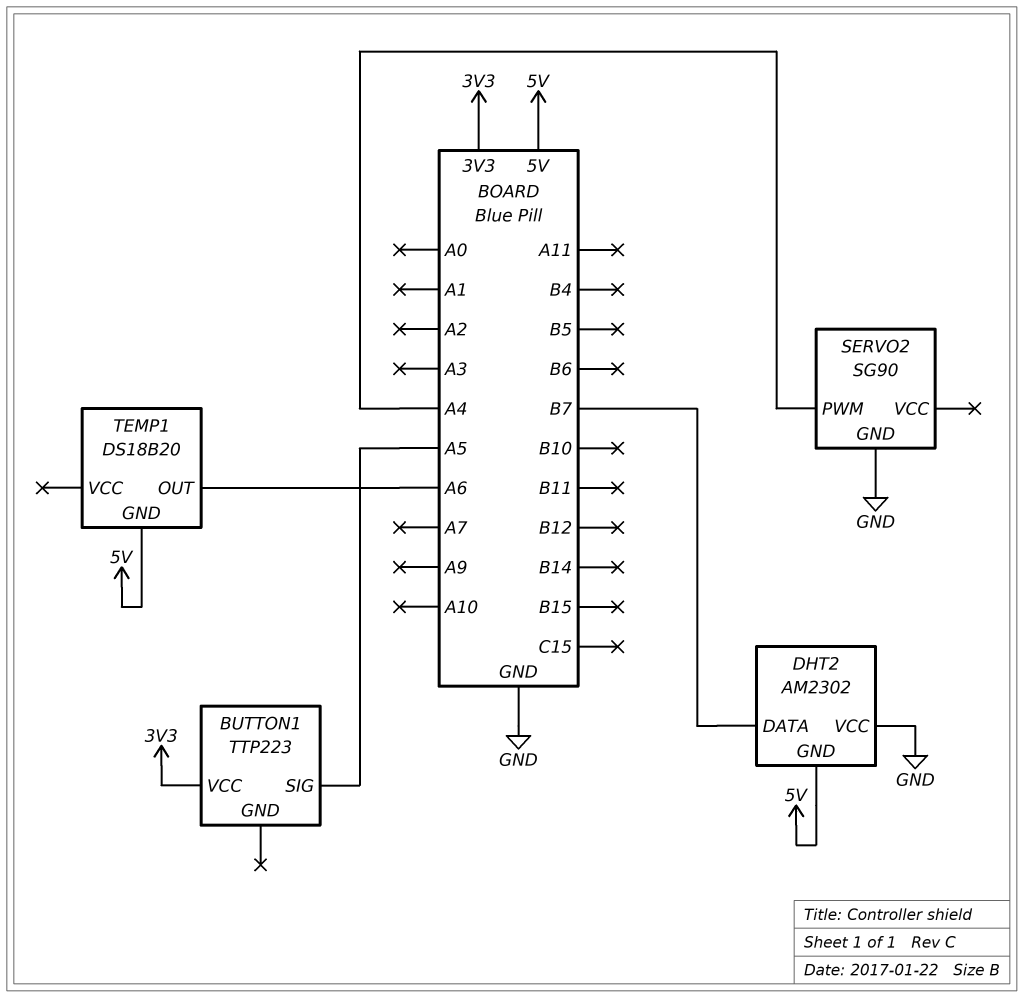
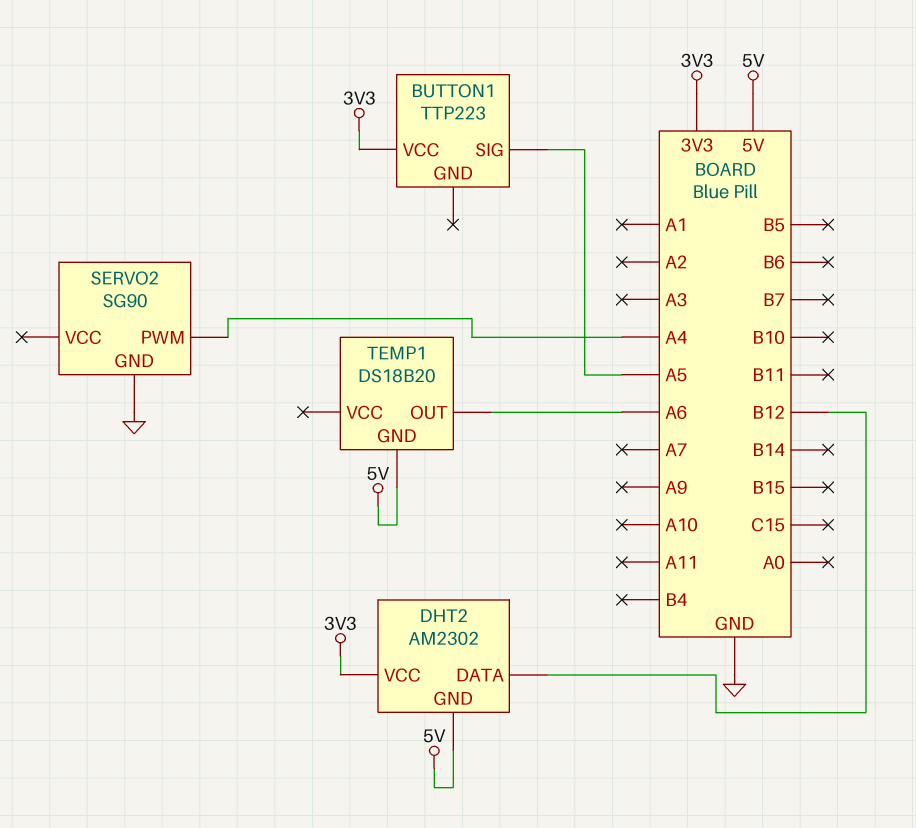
DHT2 pin DATA: B7 -> B12
DHT2 pin VCC: GND -> 3V3

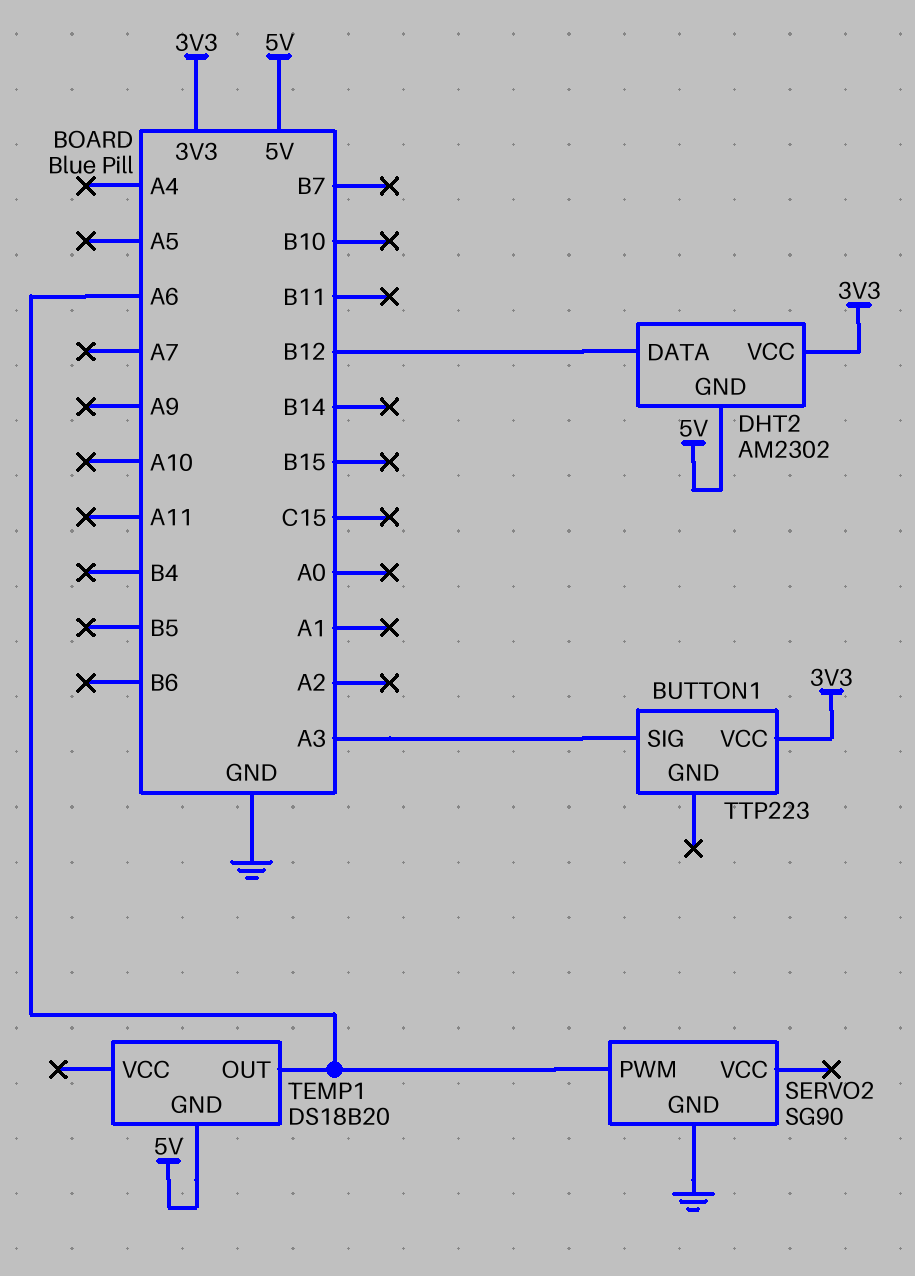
BUTTON1 pin SIG: A5 -> A3
SERVO2 pin PWM: A4 -> A6

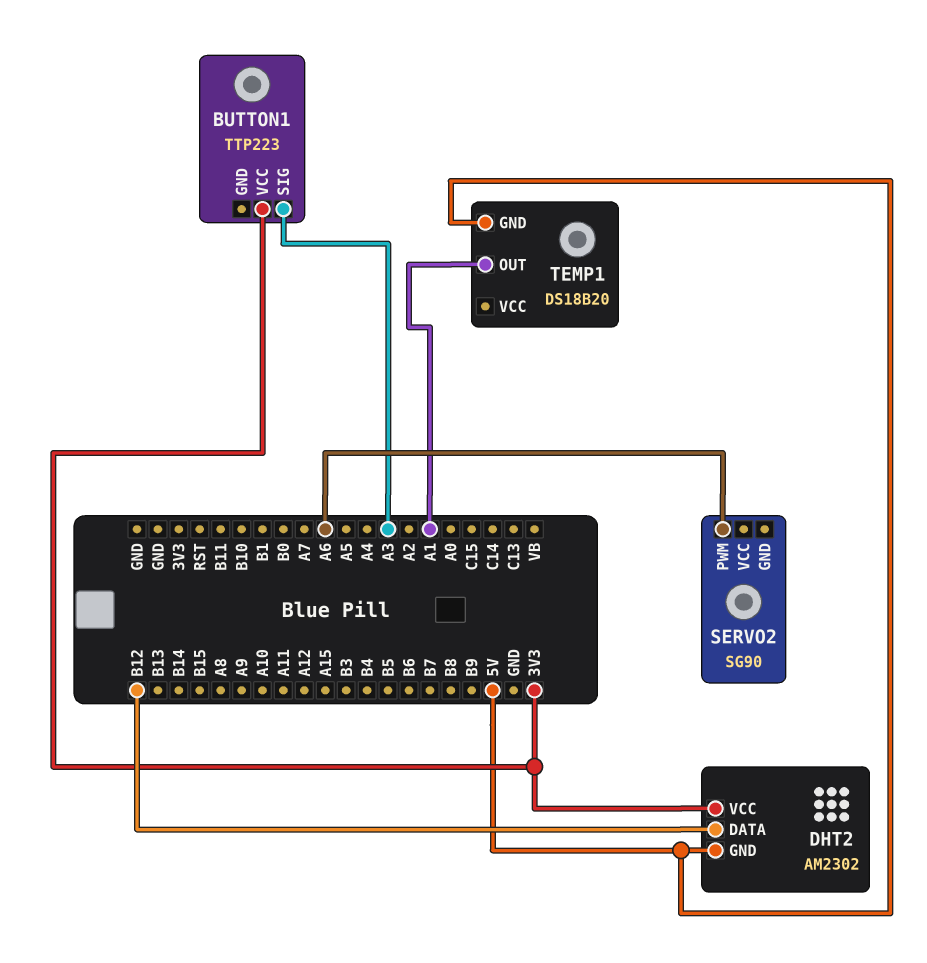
SERVO2 pin GND: GND -> none
TEMP1 pin OUT: A6 -> A1

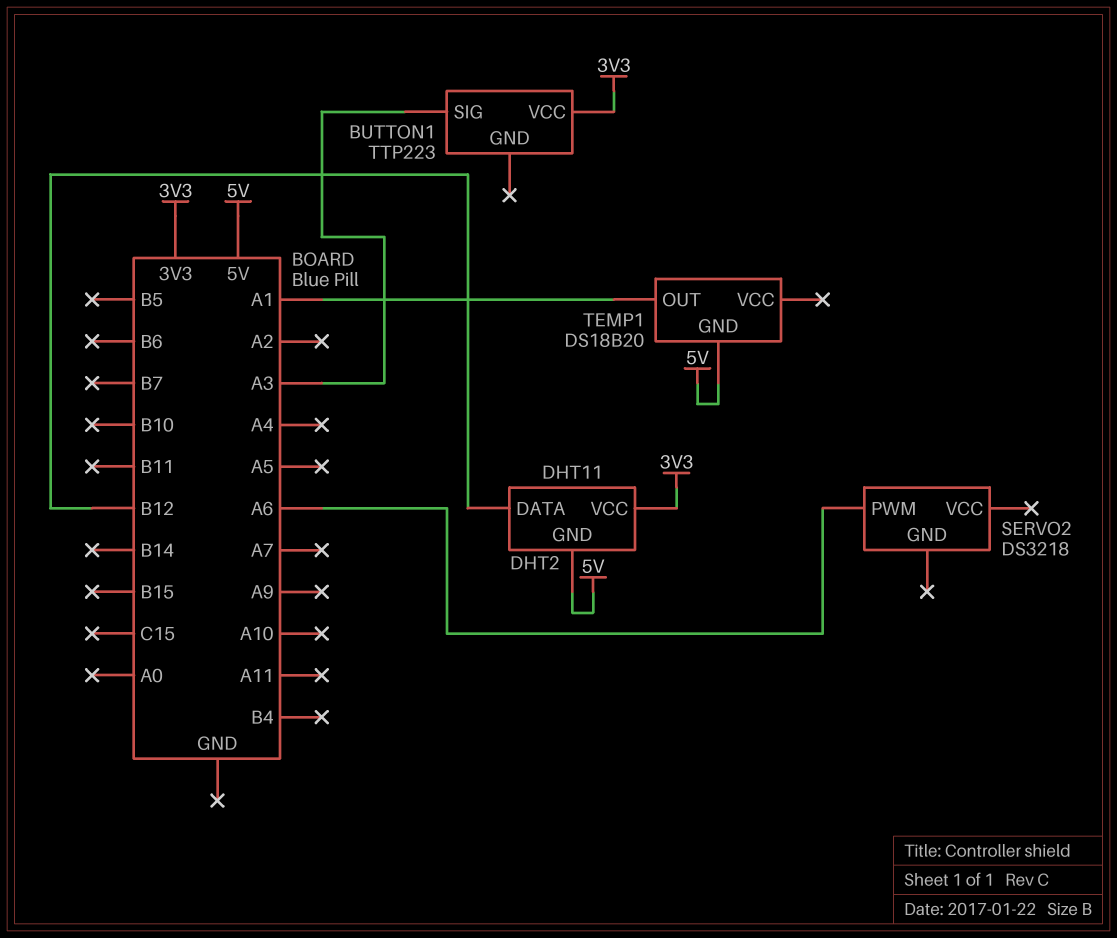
DHT2: AM2302 -> DHT11
SERVO2: SG90 -> DS3218

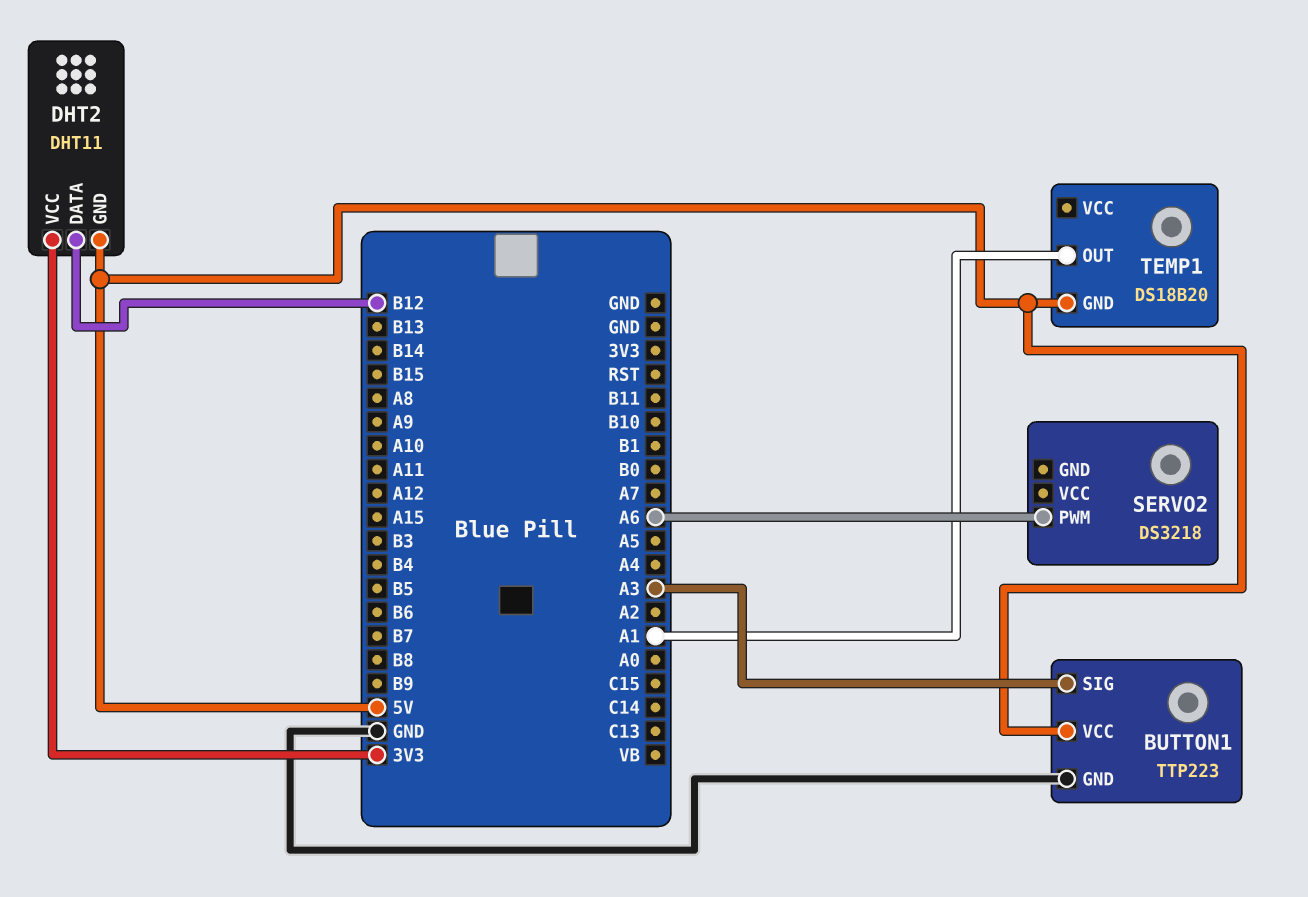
BUTTON1 pin GND: none -> GND
BUTTON1 pin VCC: 3V3 -> 5V

